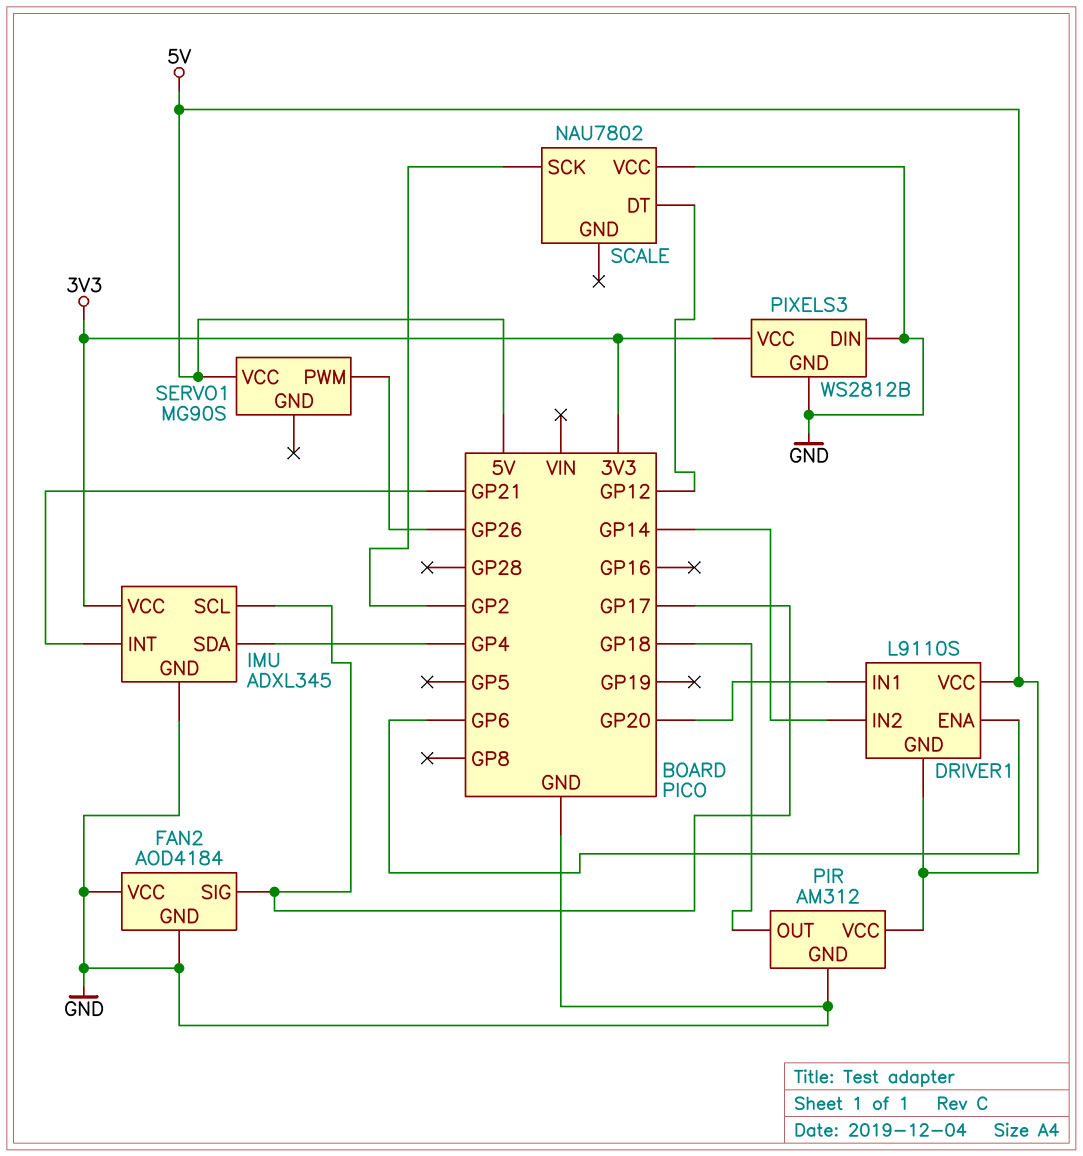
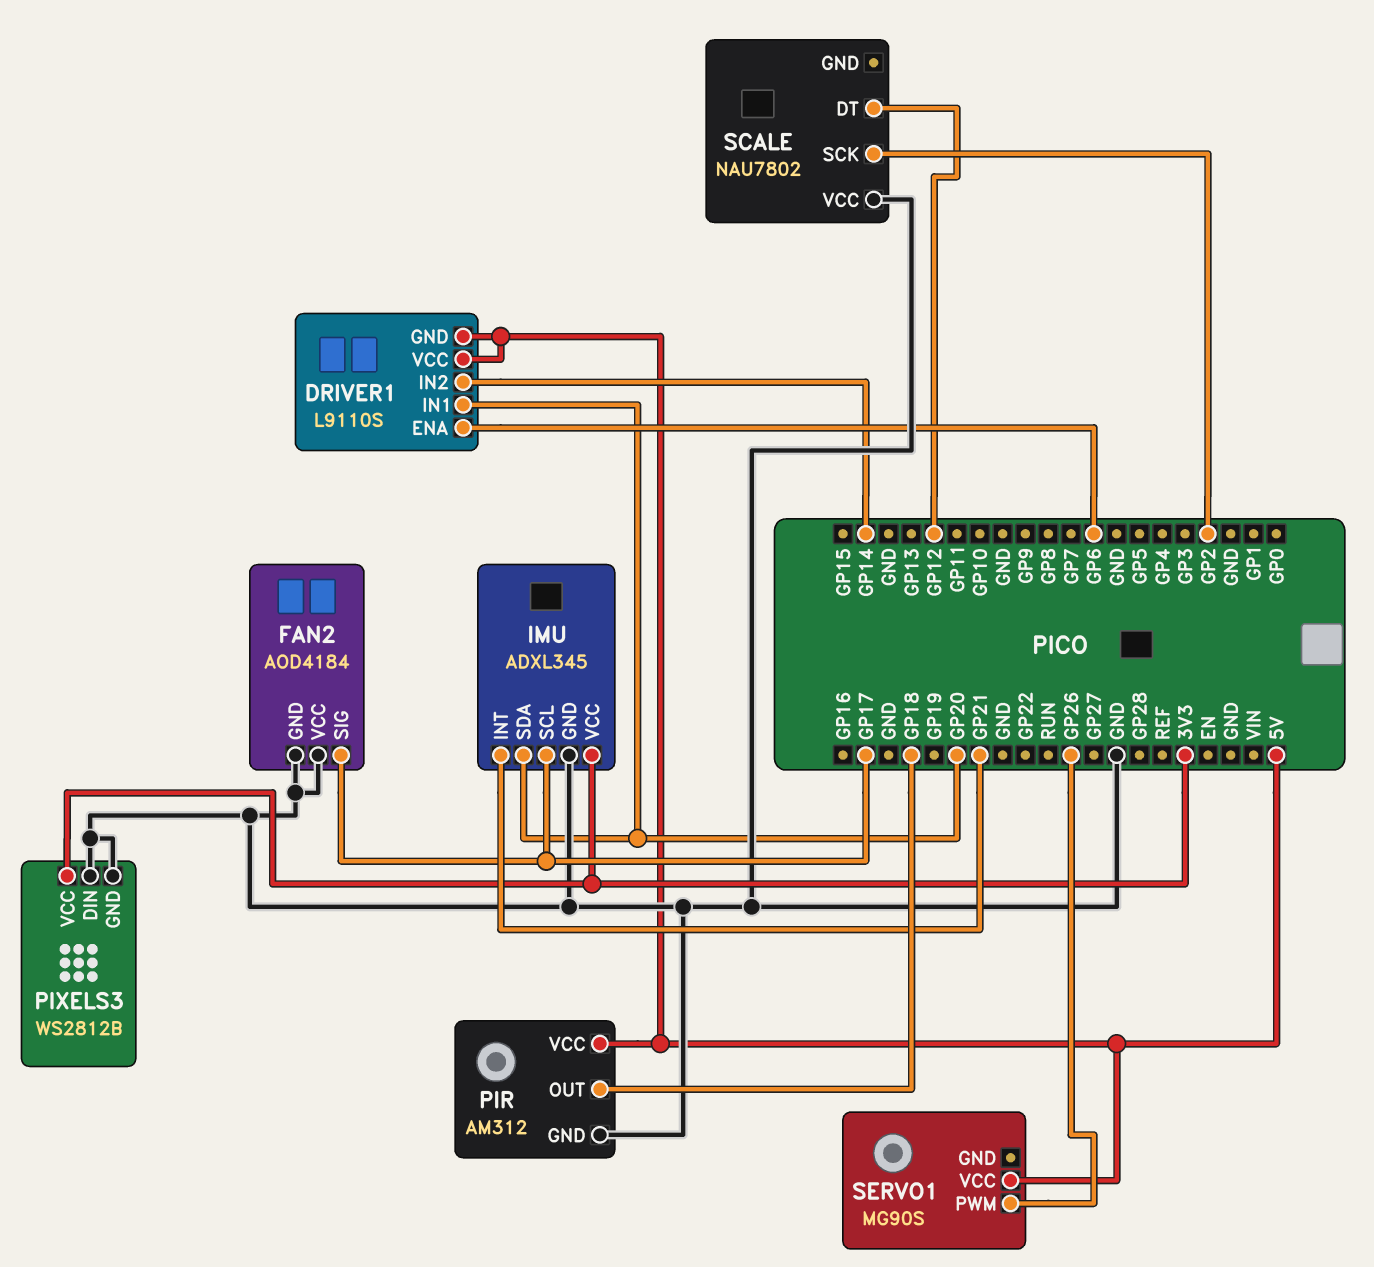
IMU pin SDA: GP4 -> GP20

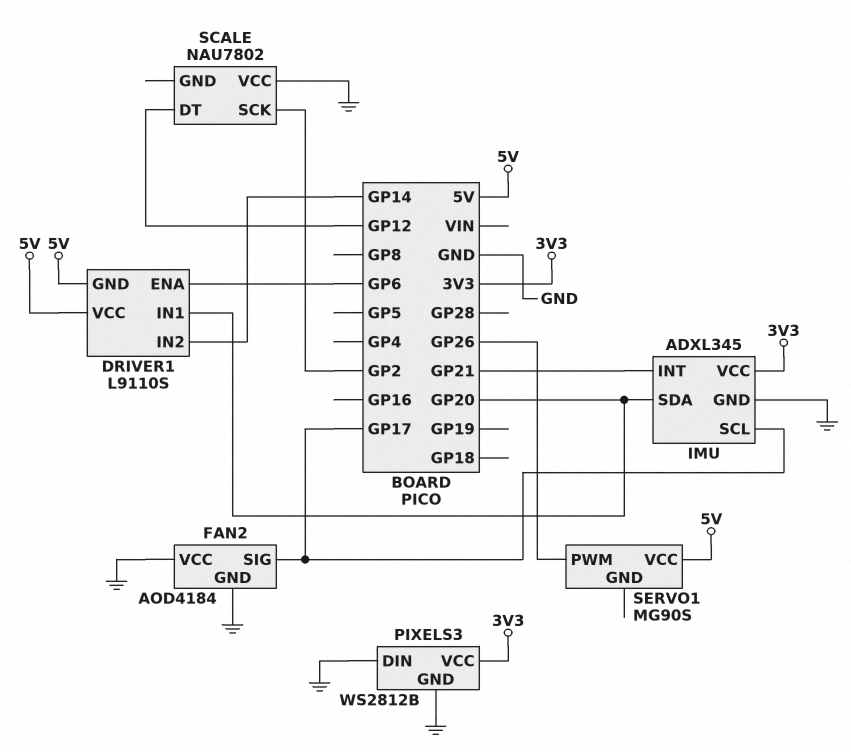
PIR: AM312 -> none
PIR pin GND: GND -> none
PIR pin OUT: GP18 -> none
PIR pin VCC: 5V -> none

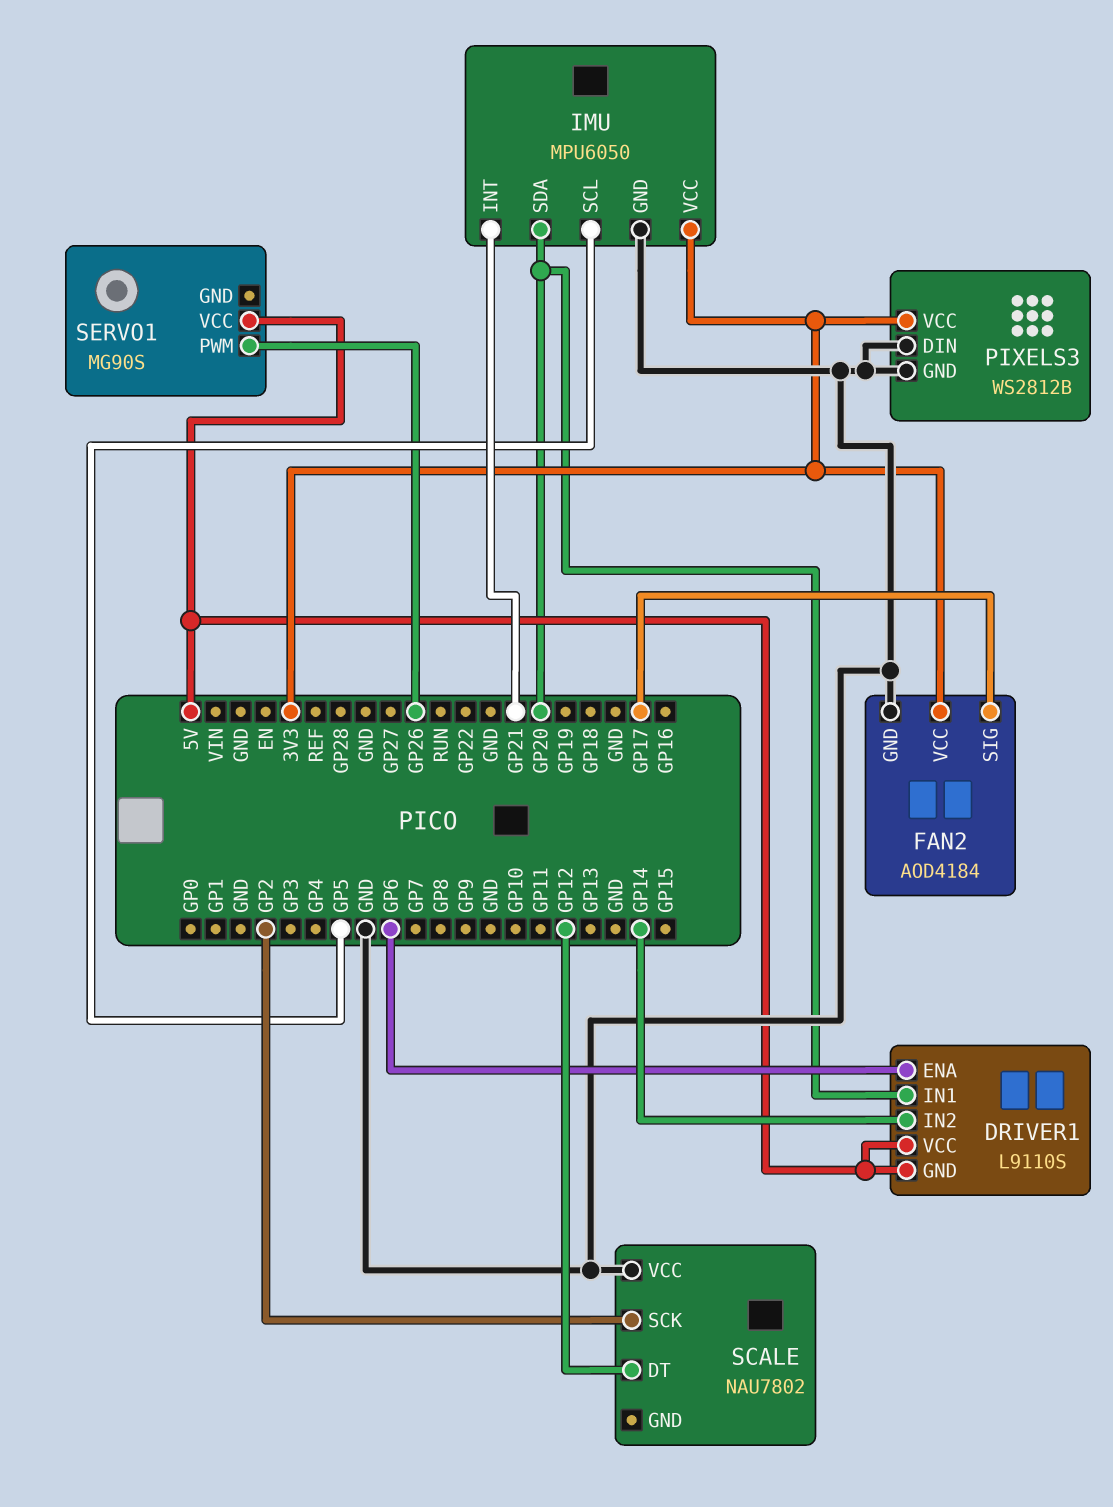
FAN2 pin VCC: GND -> 3V3
IMU: ADXL345 -> MPU6050
IMU pin SCL: GP17 -> GP5

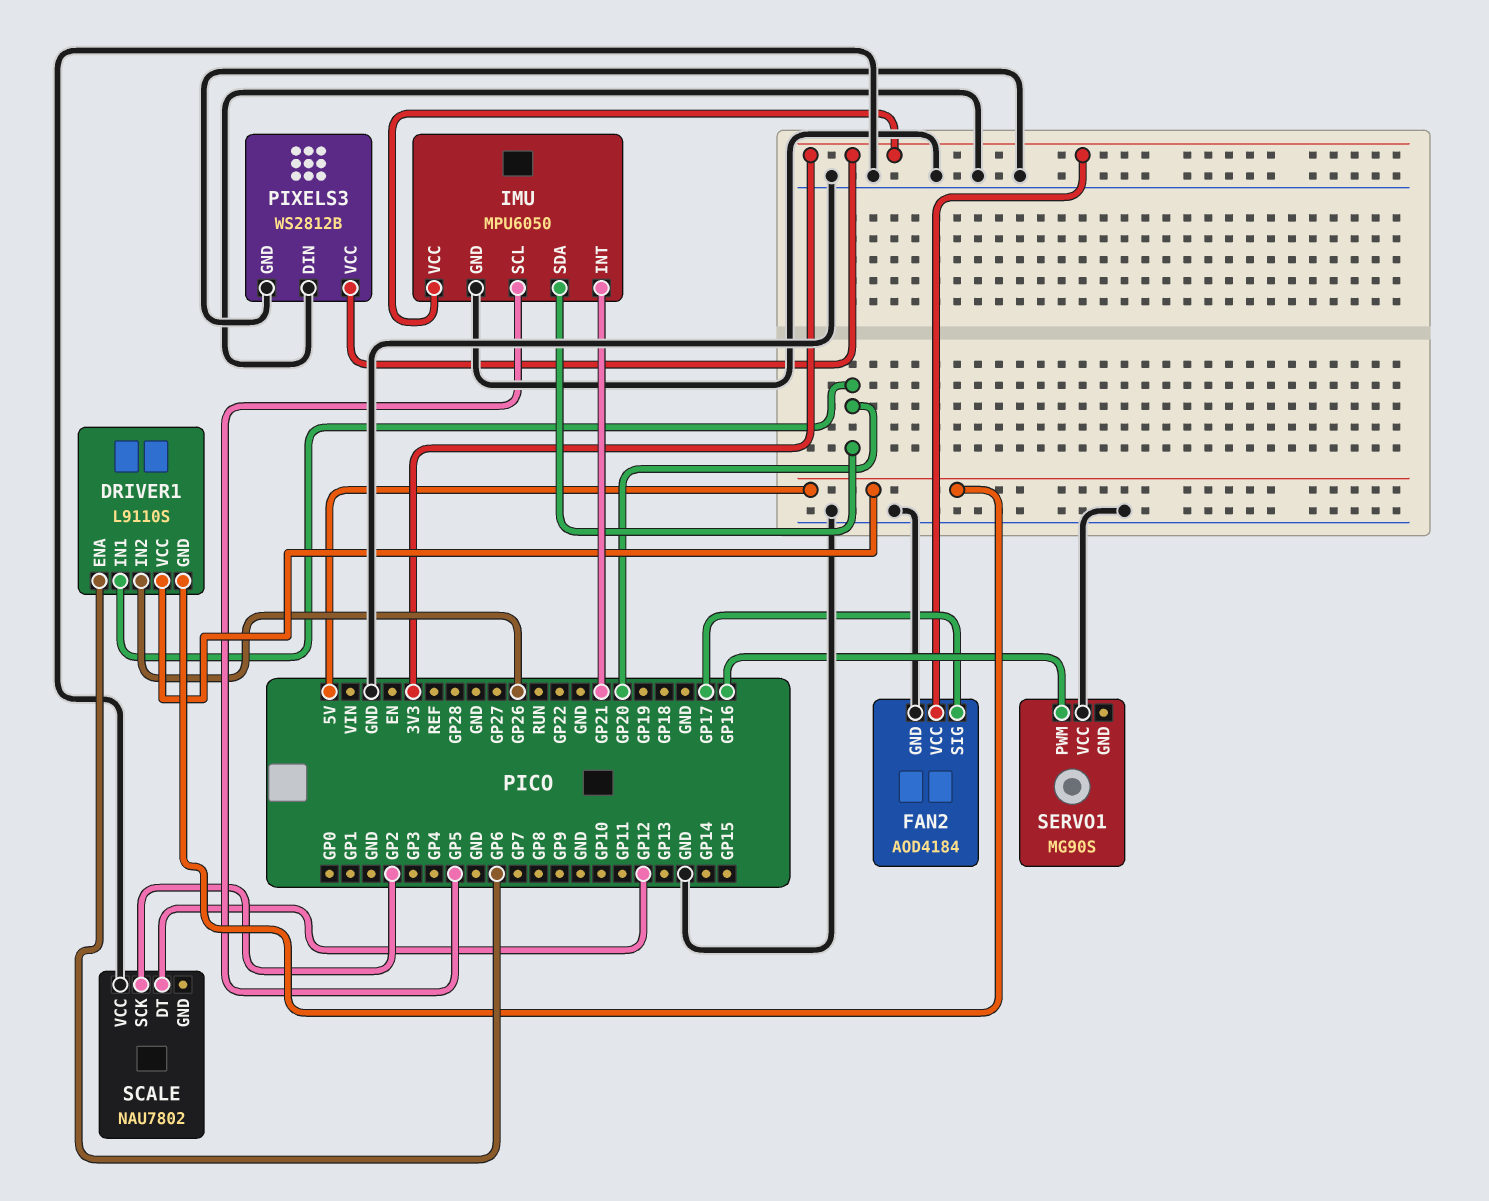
DRIVER1 pin IN2: GP14 -> GP26
SERVO1 pin PWM: GP26 -> GP16
SERVO1 pin VCC: 5V -> GND

